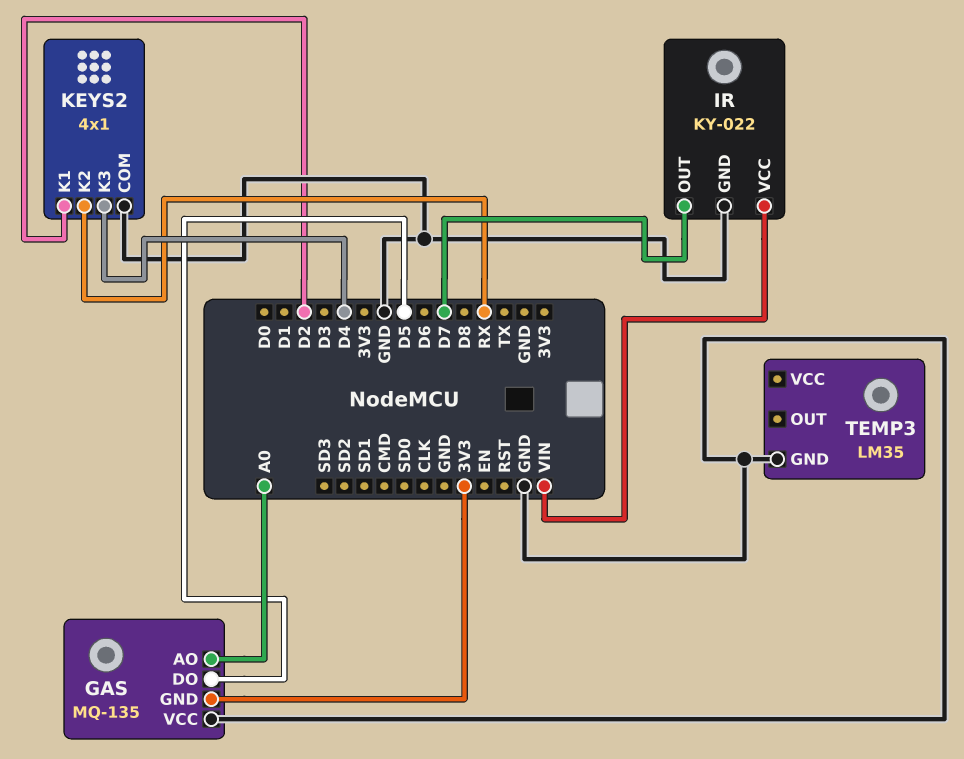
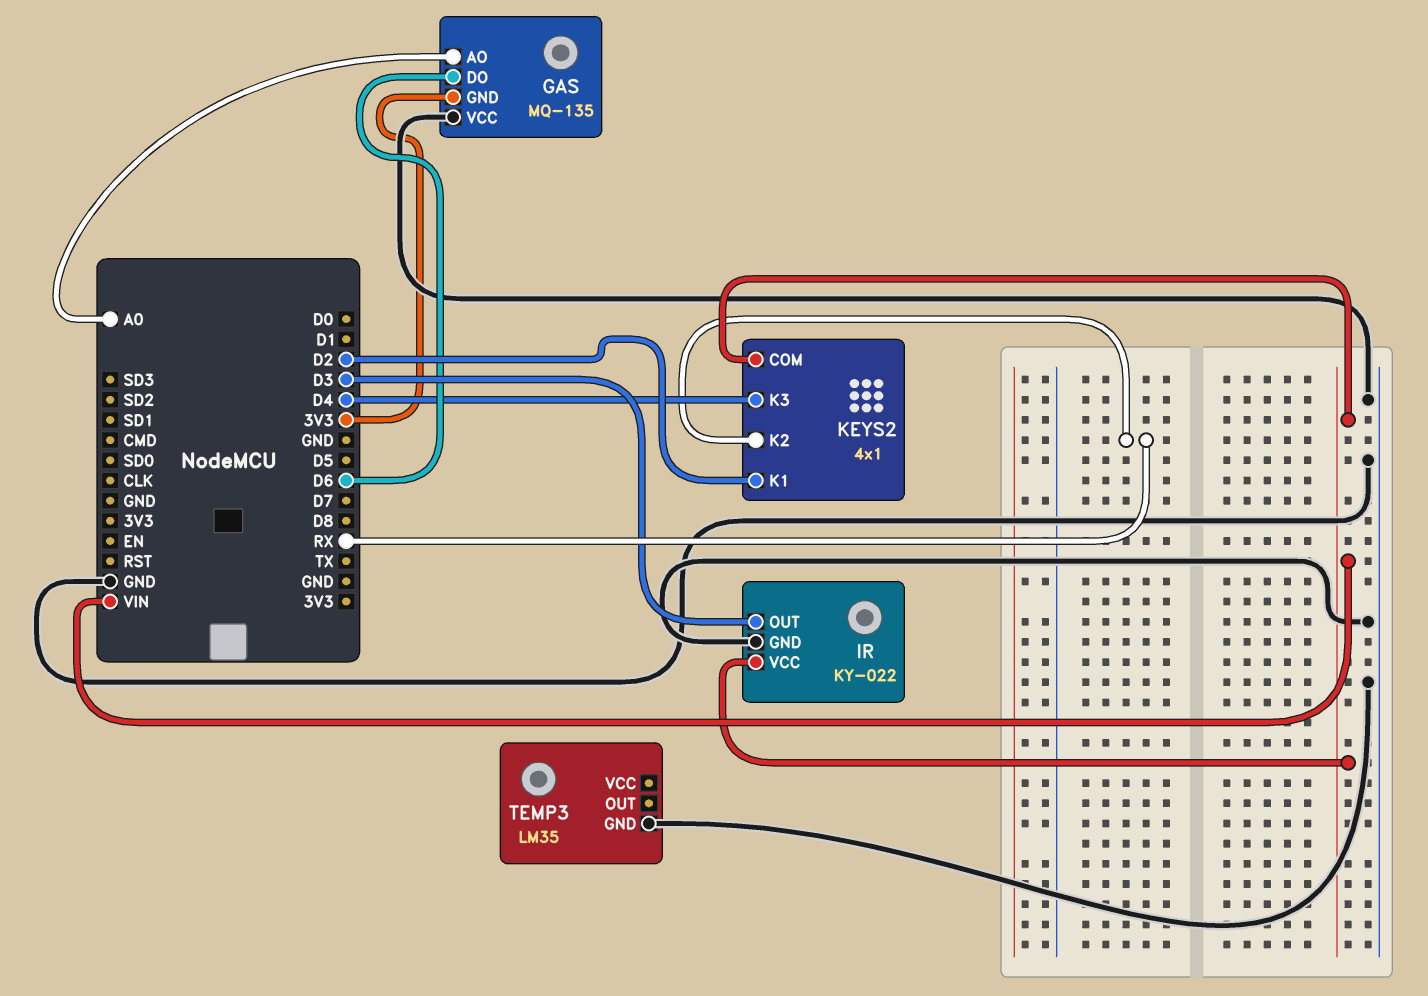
GAS pin DO: D5 -> D6
IR pin OUT: D7 -> D3
KEYS2 pin COM: GND -> VIN

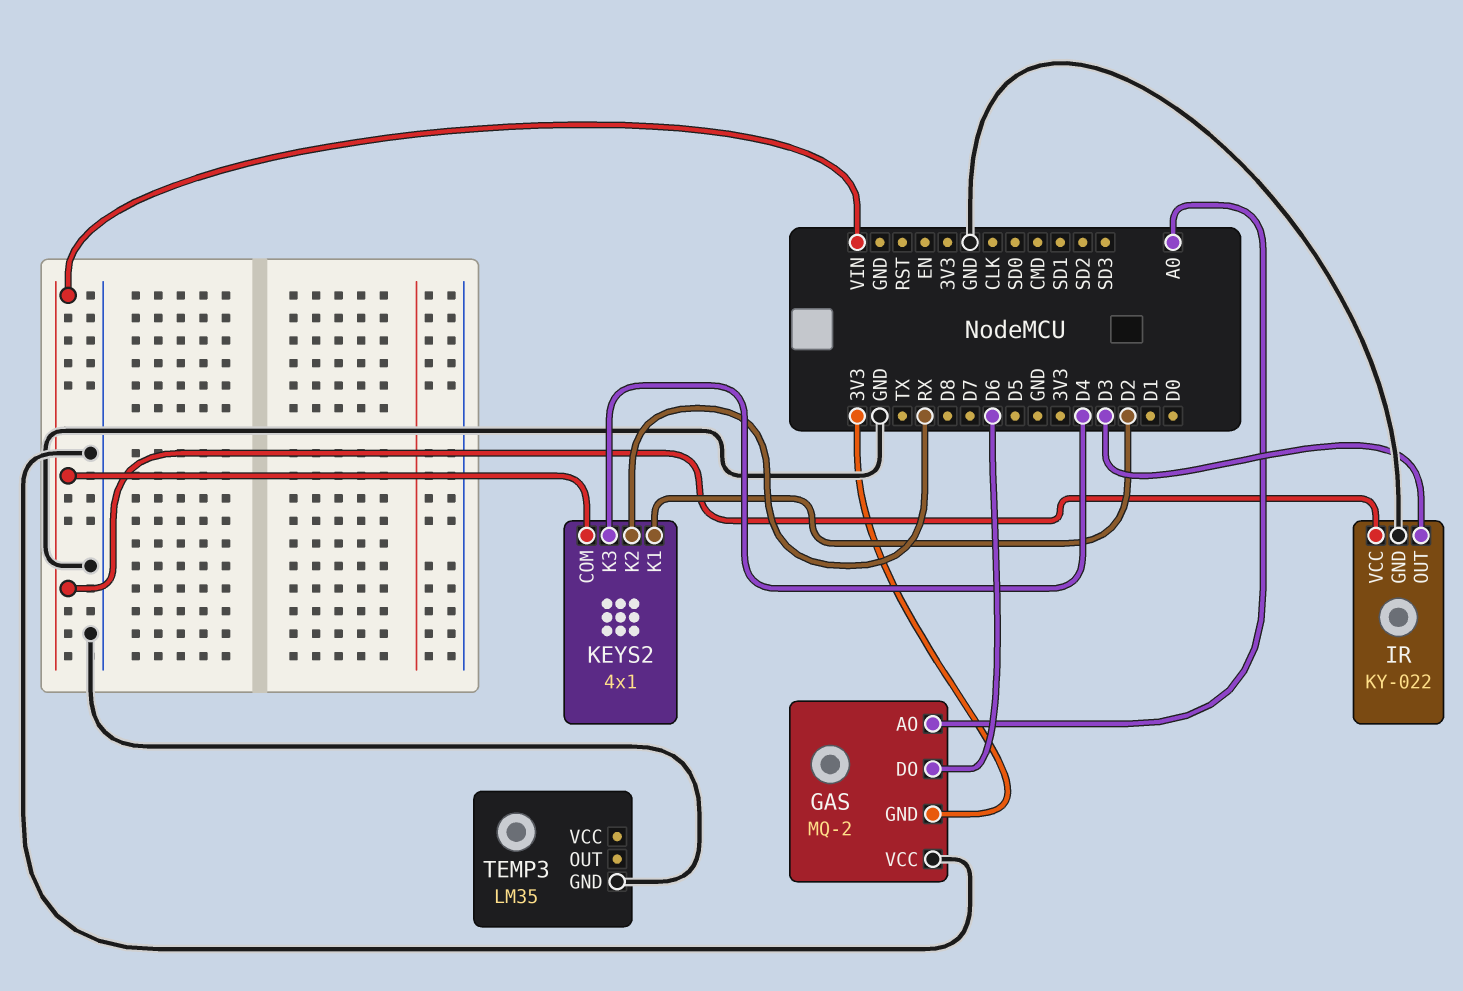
GAS: MQ-135 -> MQ-2

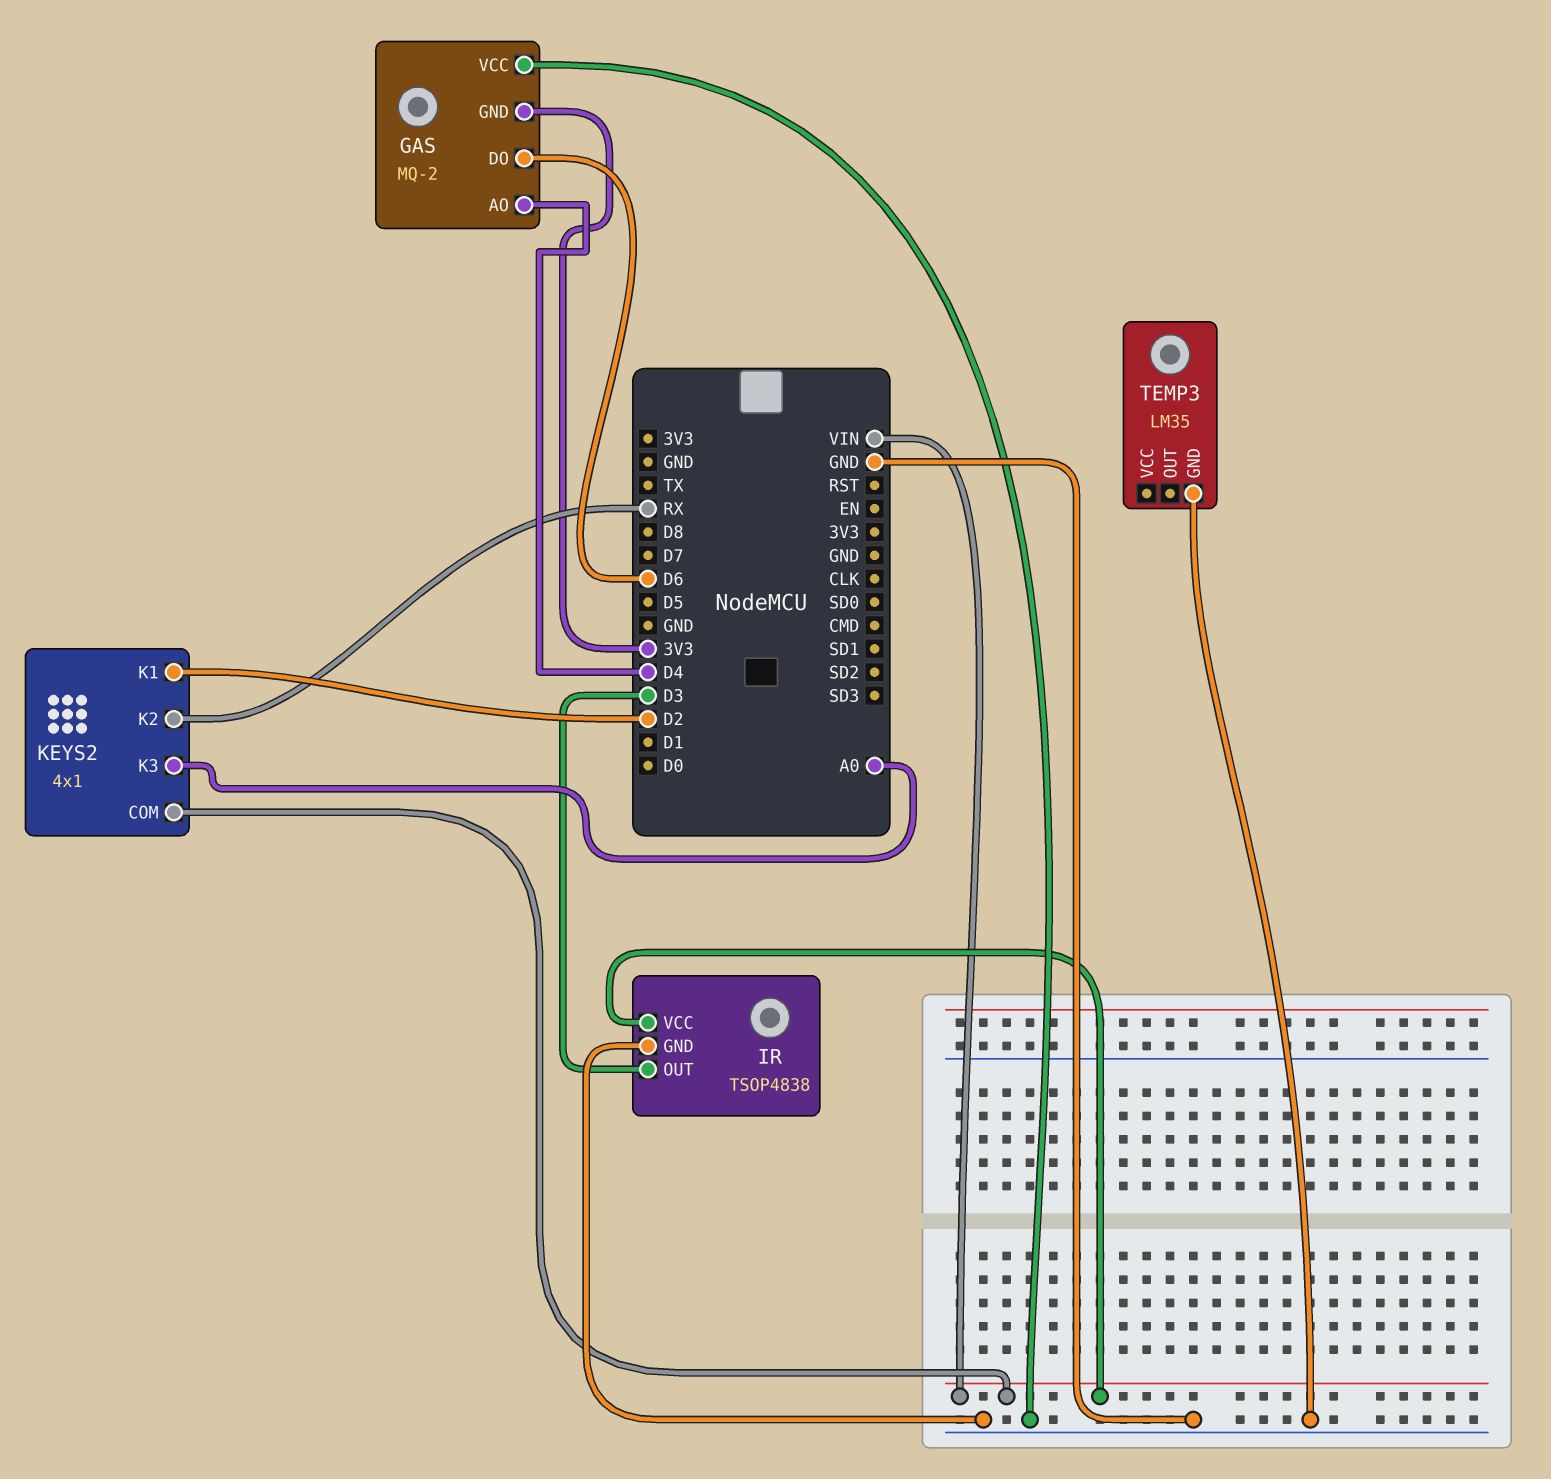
GAS pin AO: A0 -> D4
IR: KY-022 -> TSOP4838
KEYS2 pin K3: D4 -> A0

